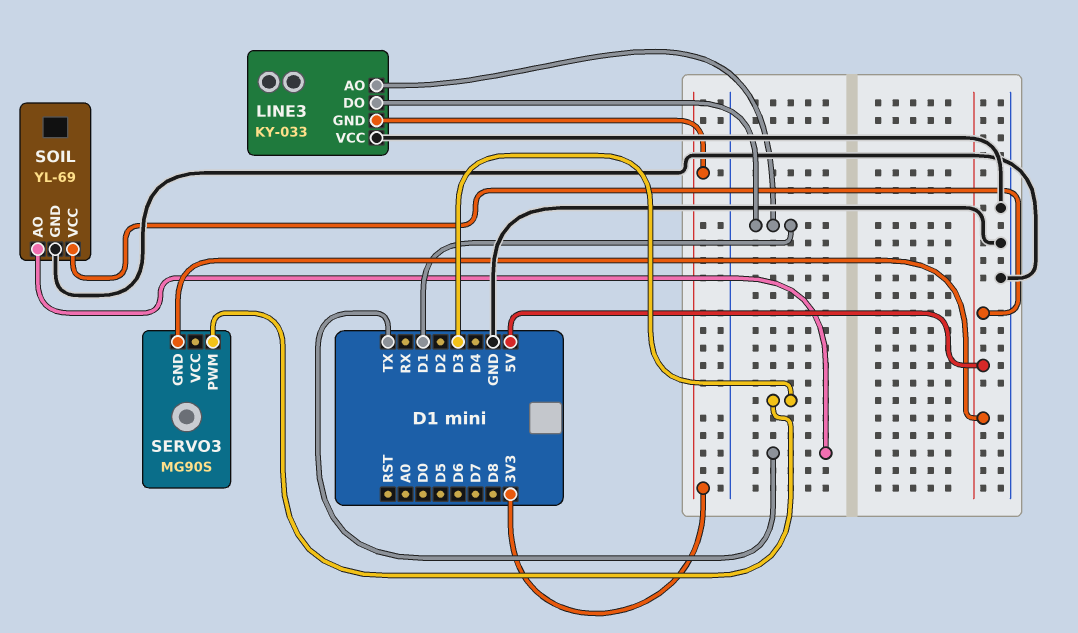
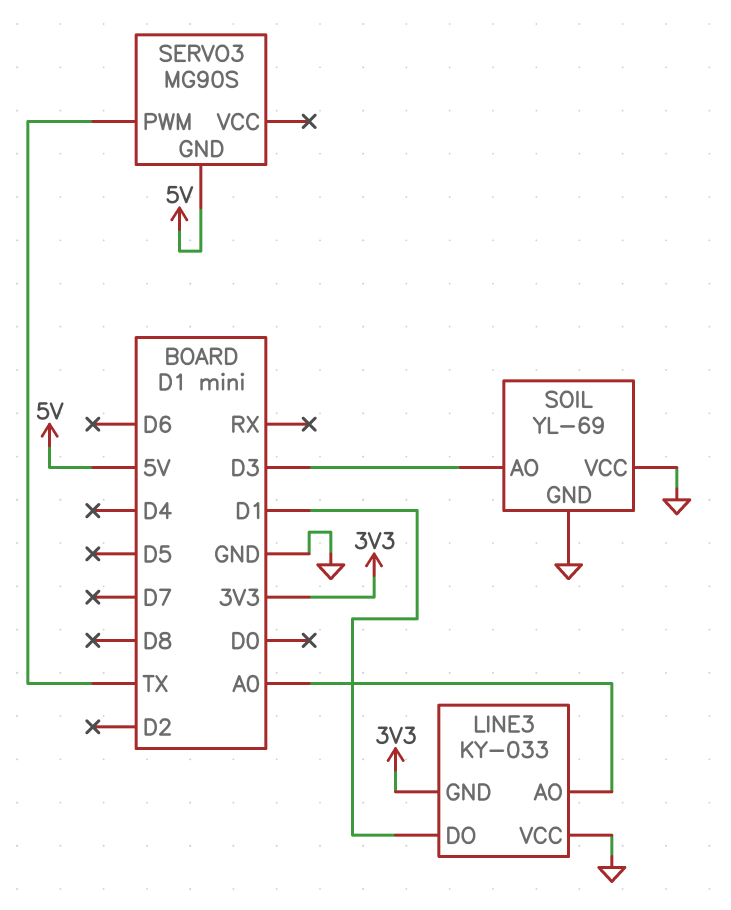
LINE3 pin AO: D1 -> A0
SERVO3 pin PWM: D3 -> TX
SOIL pin AO: TX -> D3
SOIL pin VCC: 5V -> GND

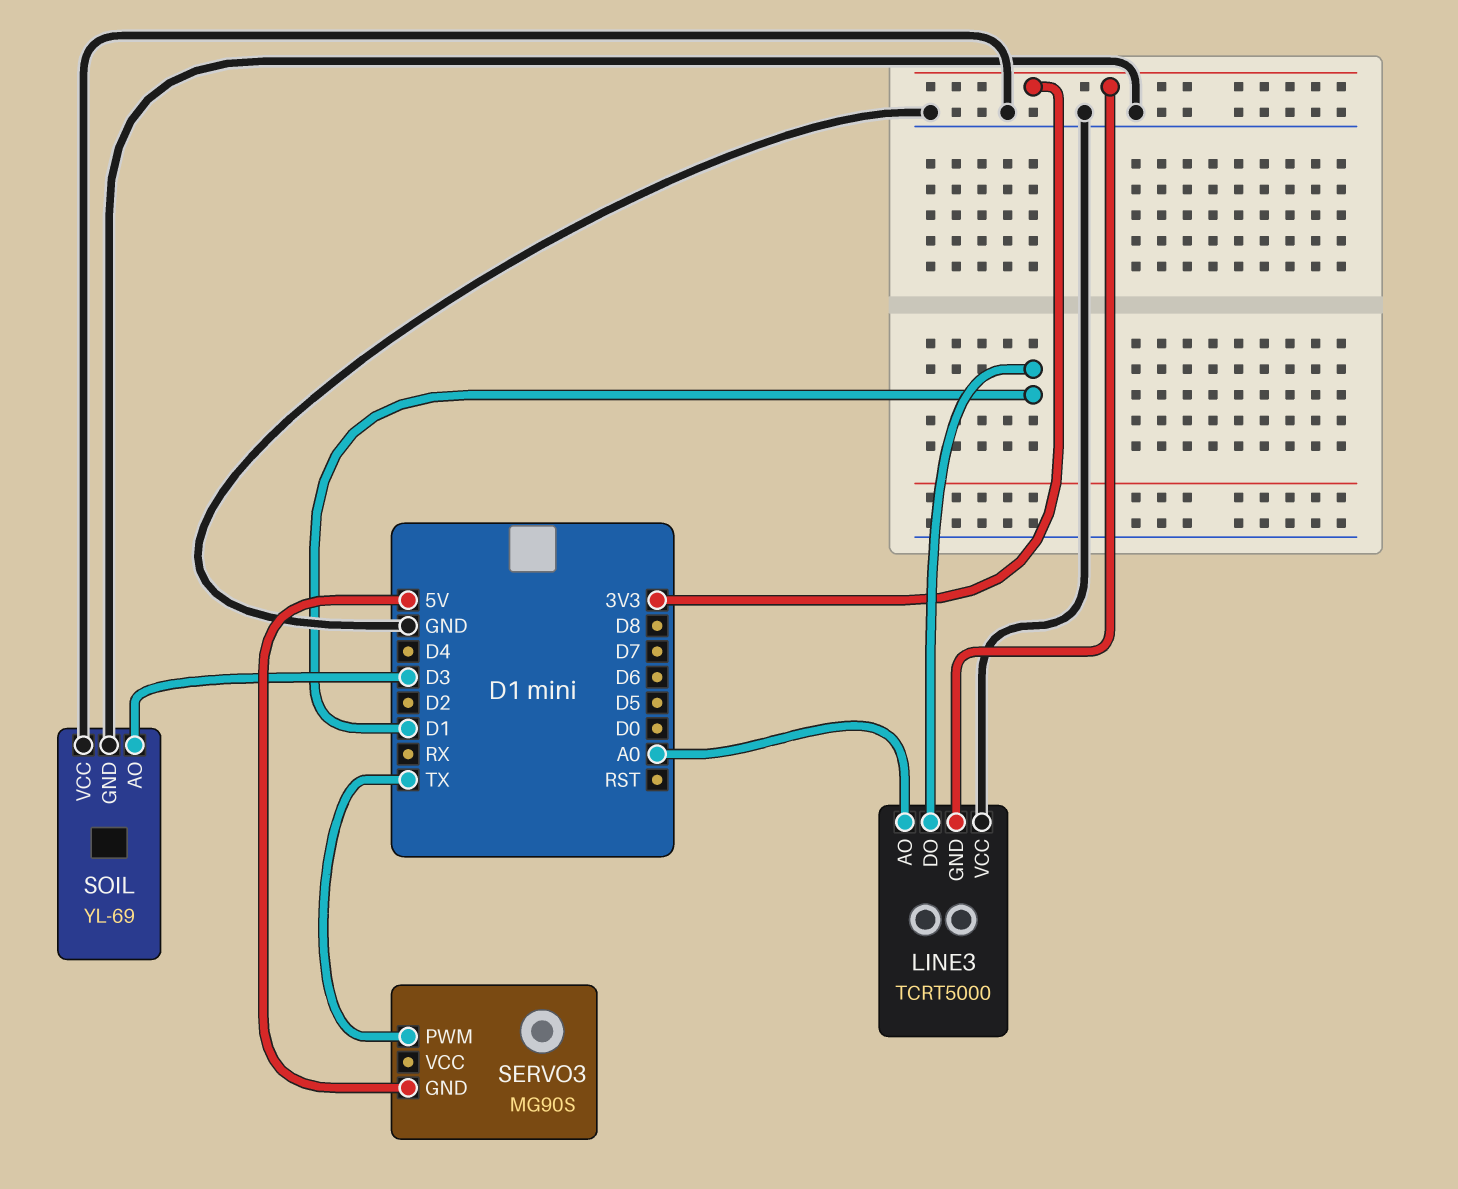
LINE3: KY-033 -> TCRT5000

